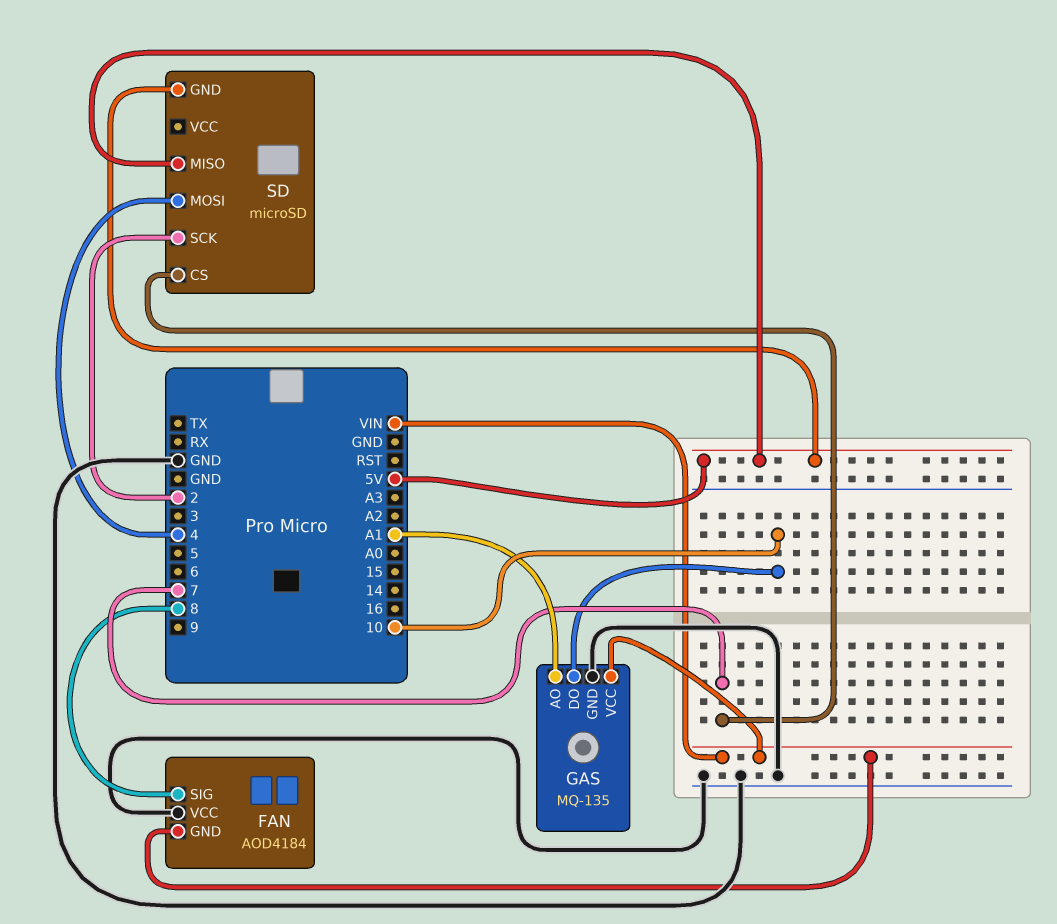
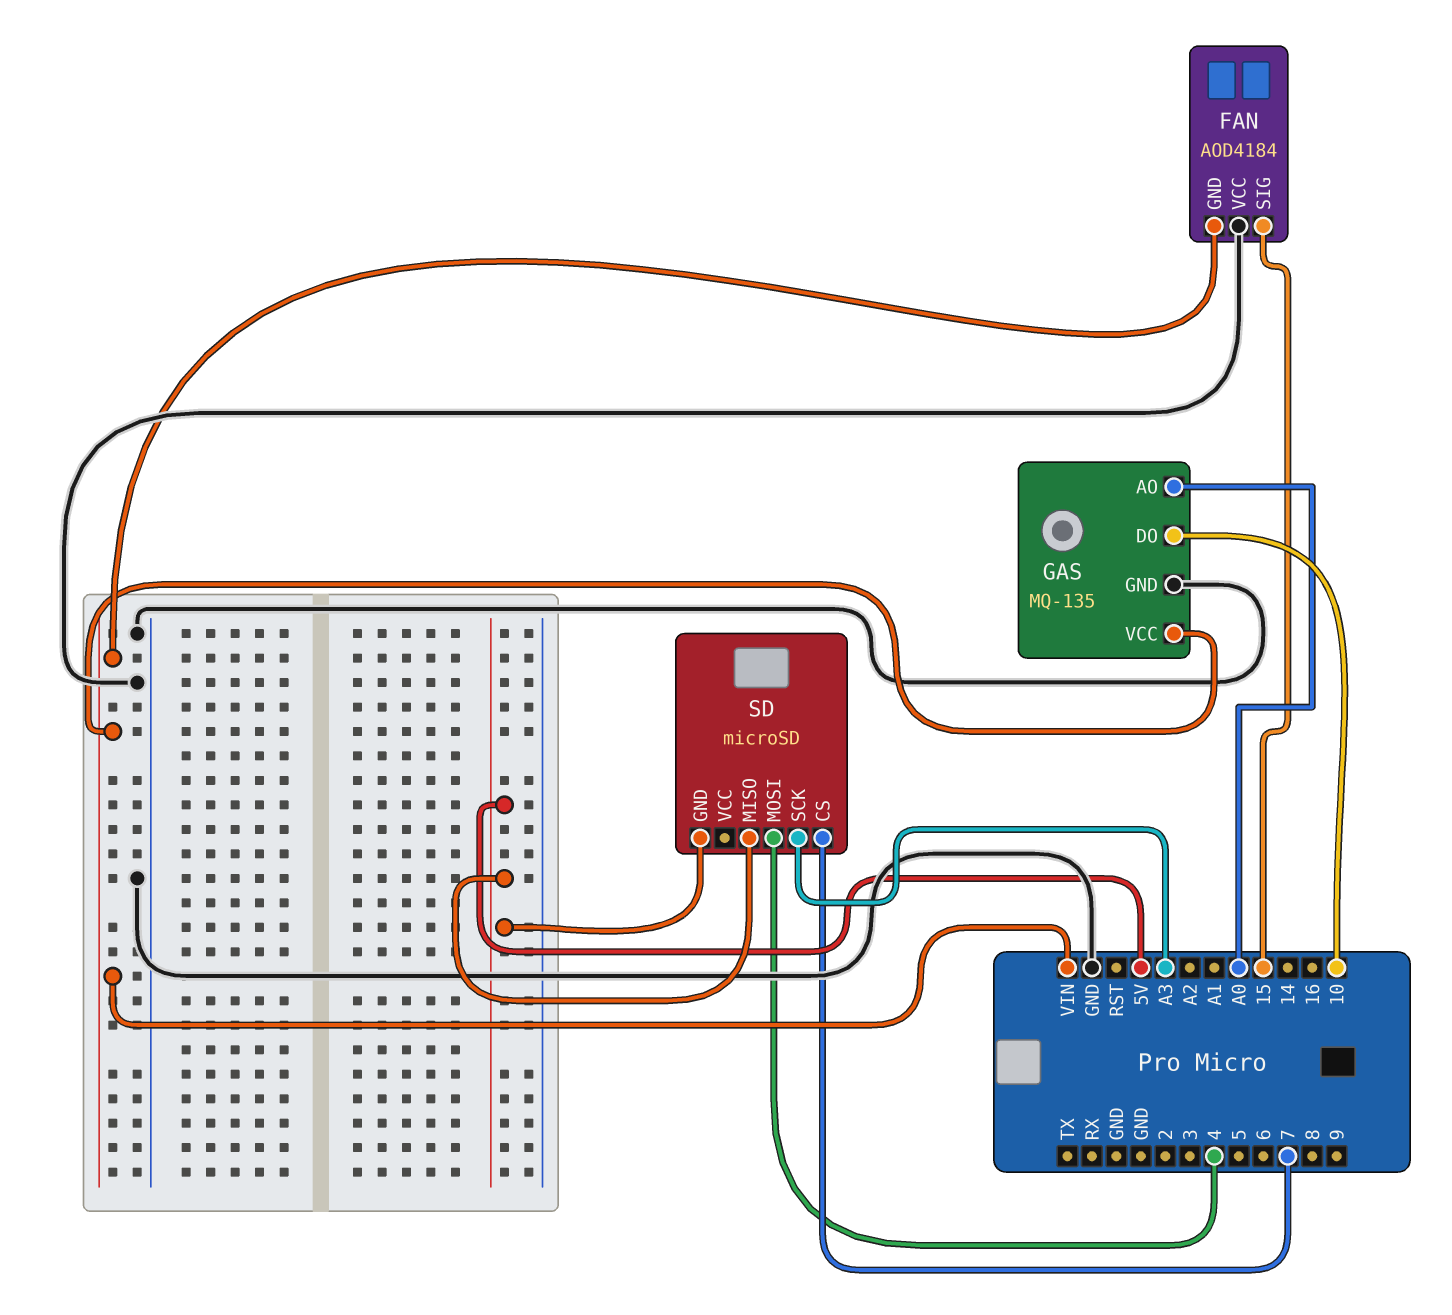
FAN pin SIG: 8 -> 15
GAS pin AO: A1 -> A0
SD pin SCK: 2 -> A3

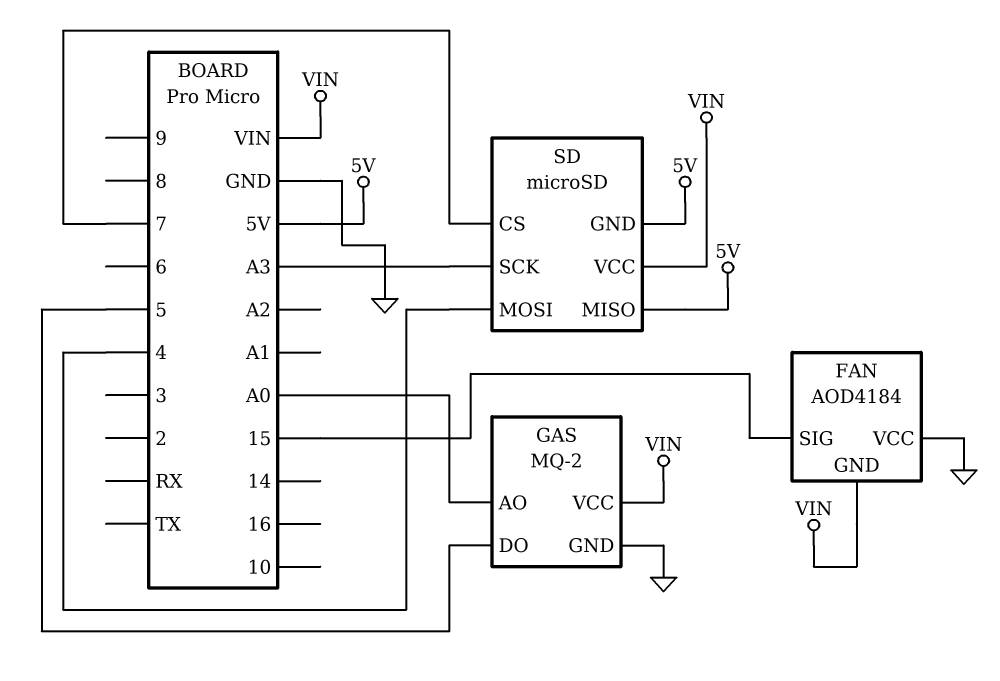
GAS: MQ-135 -> MQ-2
GAS pin DO: 10 -> 5
SD pin VCC: none -> VIN

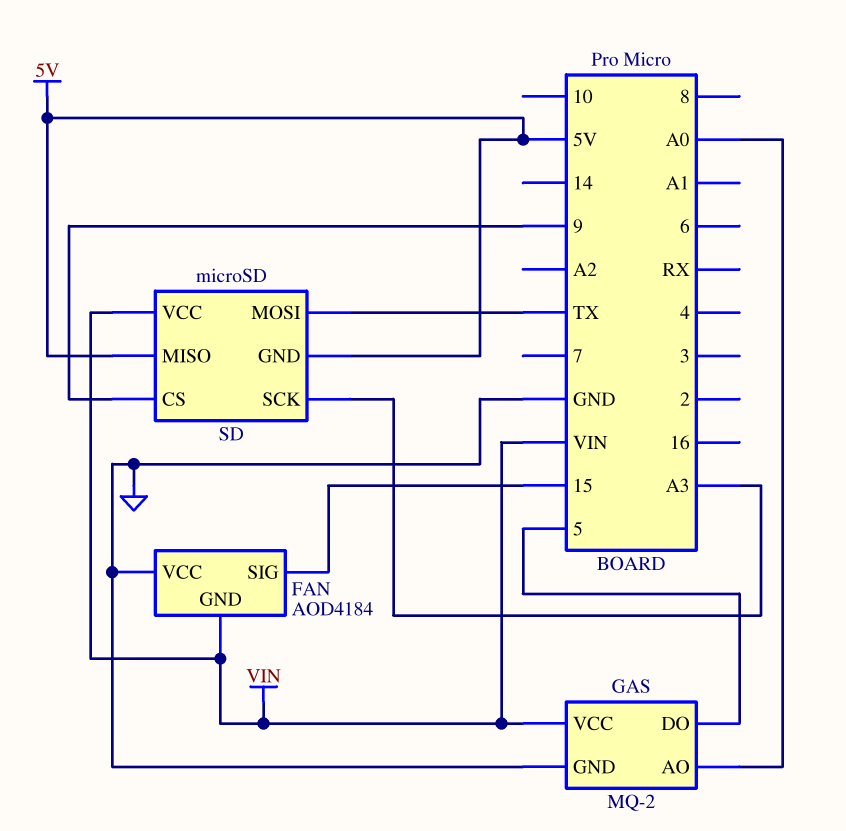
SD pin CS: 7 -> 9
SD pin MOSI: 4 -> TX

